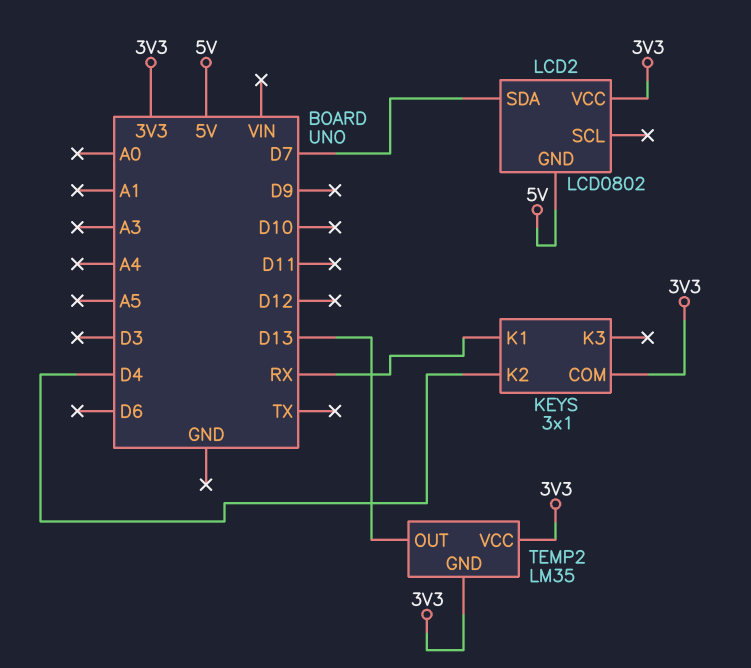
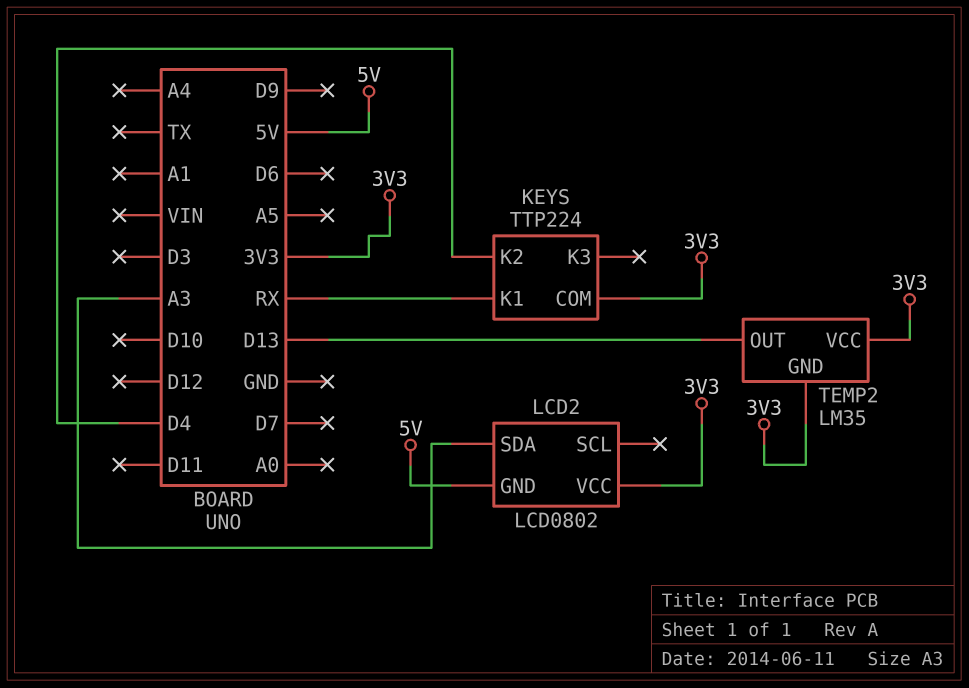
KEYS: 3x1 -> TTP224
LCD2 pin SDA: D7 -> A3

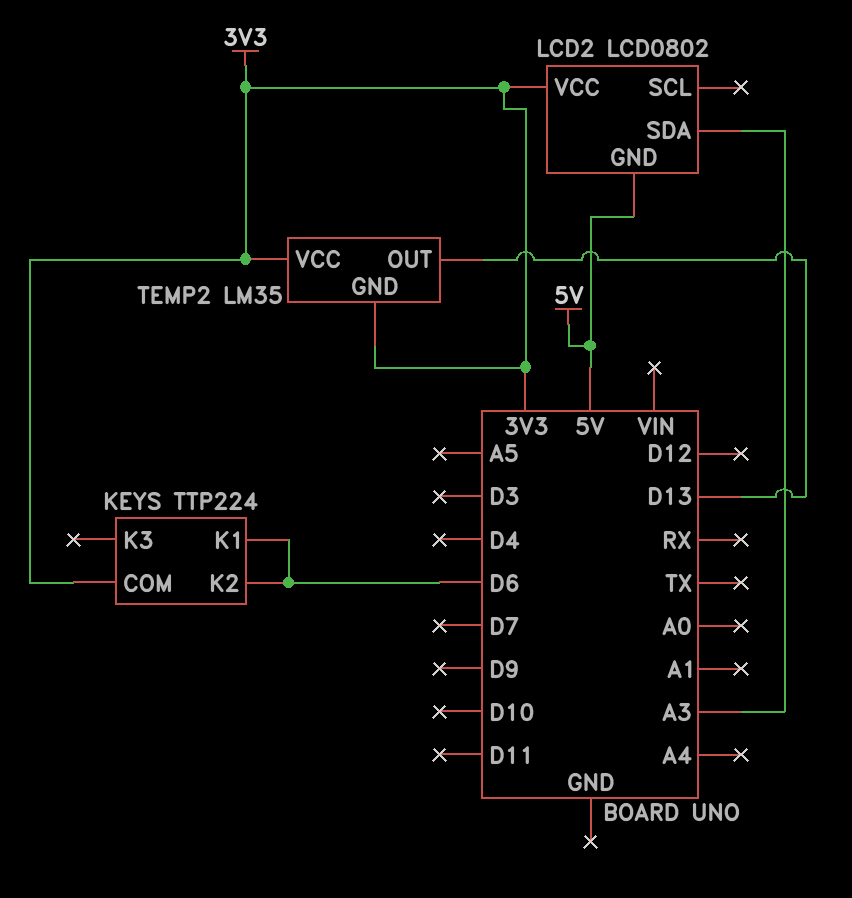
KEYS pin K1: RX -> D6
KEYS pin K2: D4 -> D6

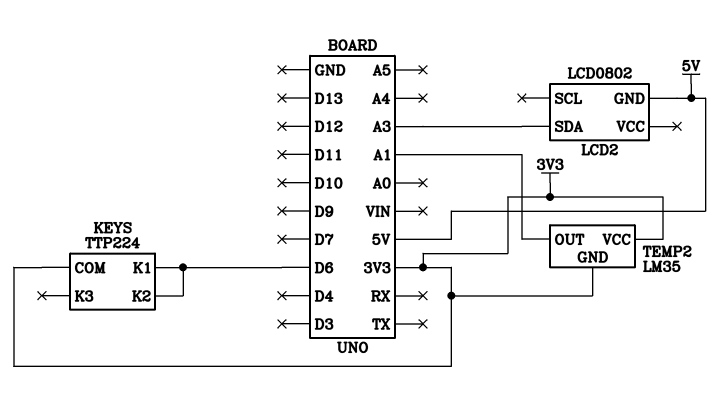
LCD2 pin VCC: 3V3 -> none
TEMP2 pin OUT: D13 -> A1

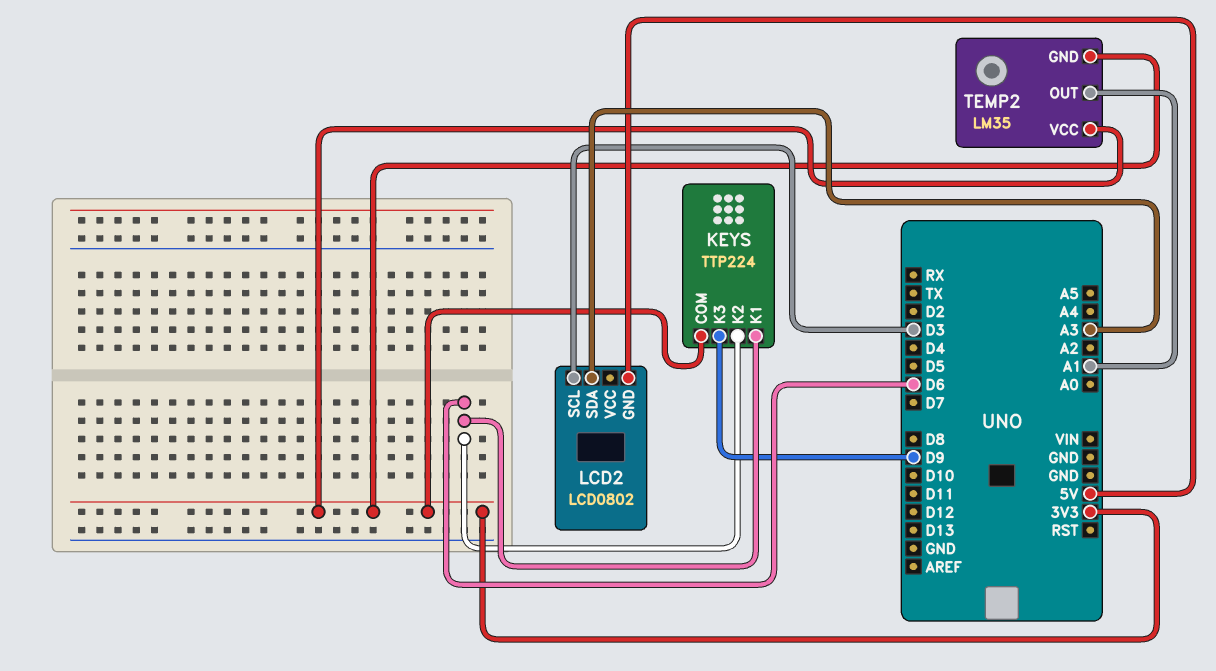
KEYS pin K3: none -> D9
LCD2 pin SCL: none -> D3

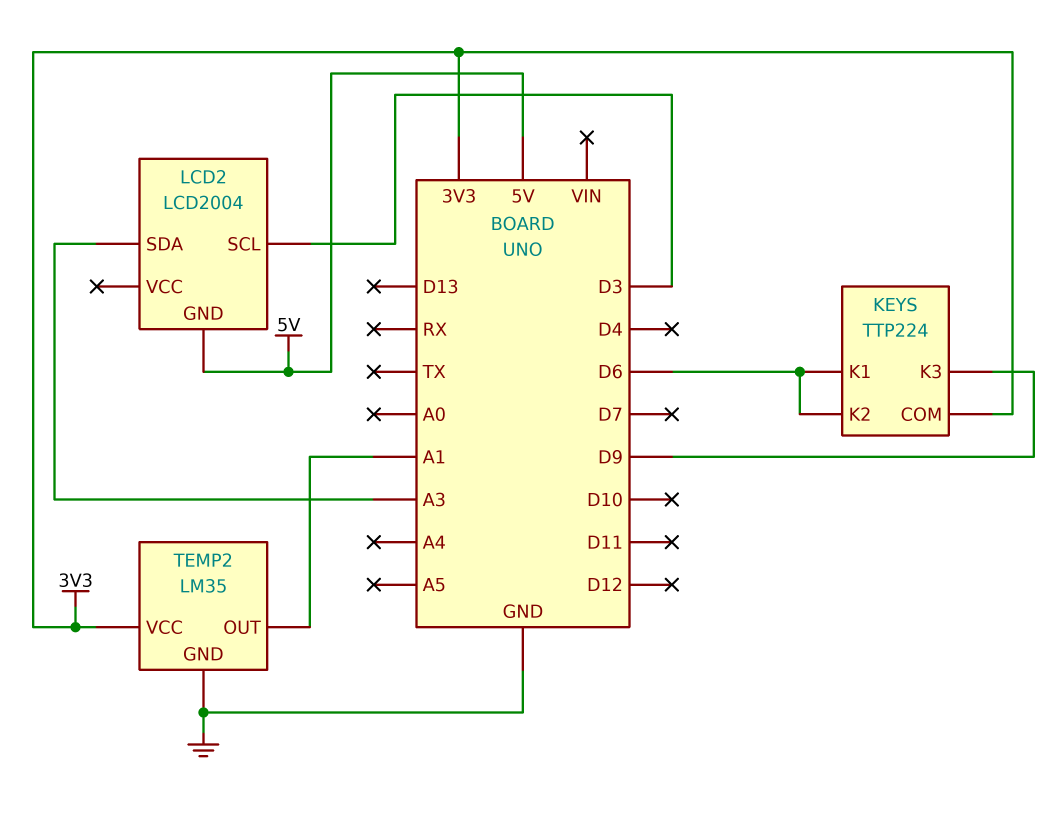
LCD2: LCD0802 -> LCD2004
TEMP2 pin GND: 3V3 -> GND

